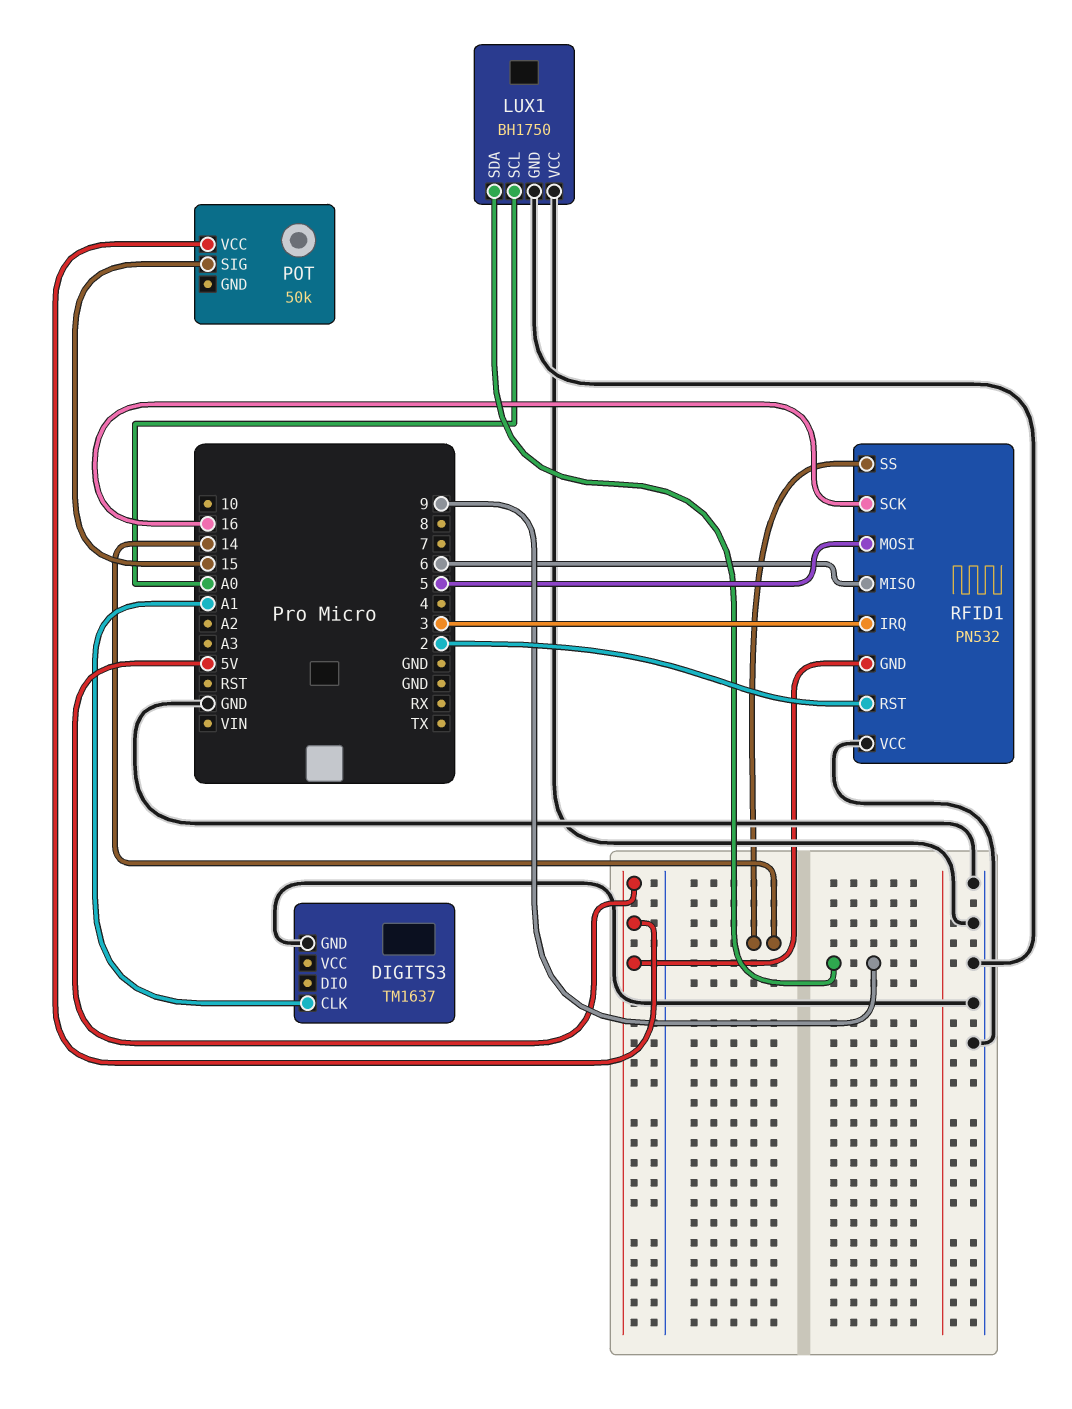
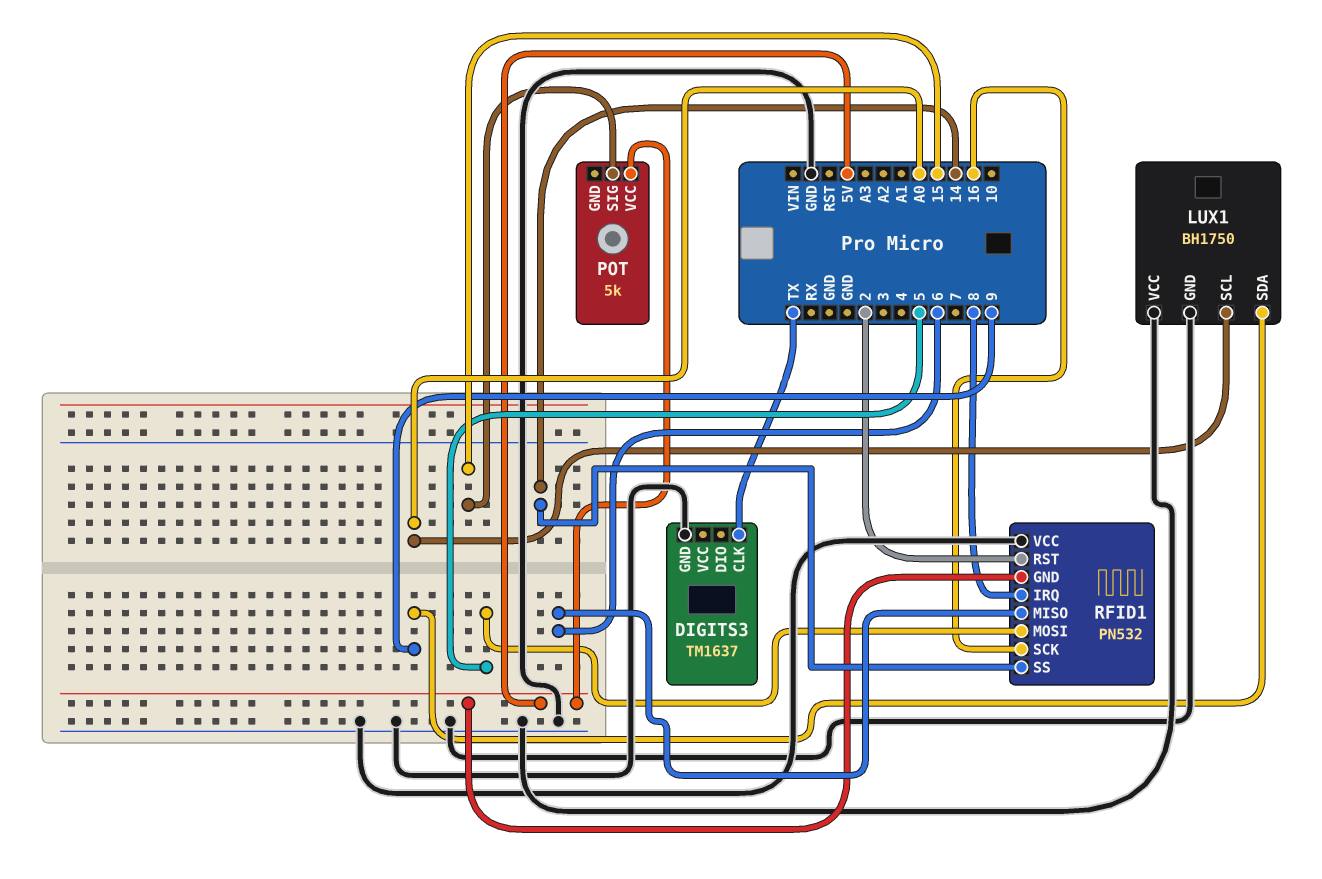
DIGITS3 pin CLK: A1 -> TX
POT: 50k -> 5k
RFID1 pin IRQ: 3 -> 8

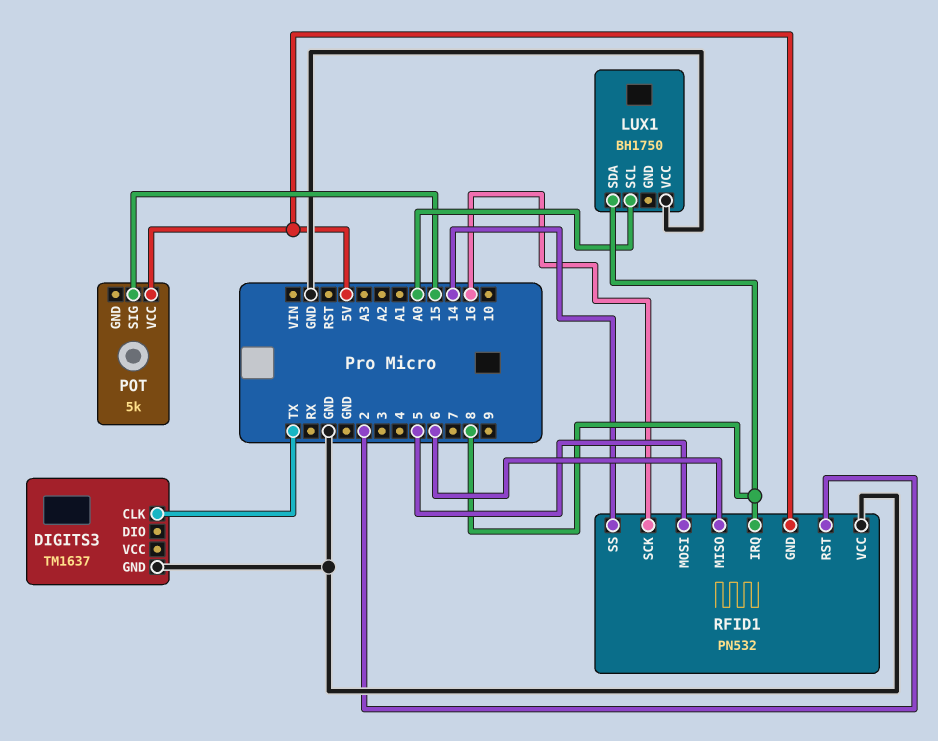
LUX1 pin GND: GND -> none
LUX1 pin SDA: 9 -> 8

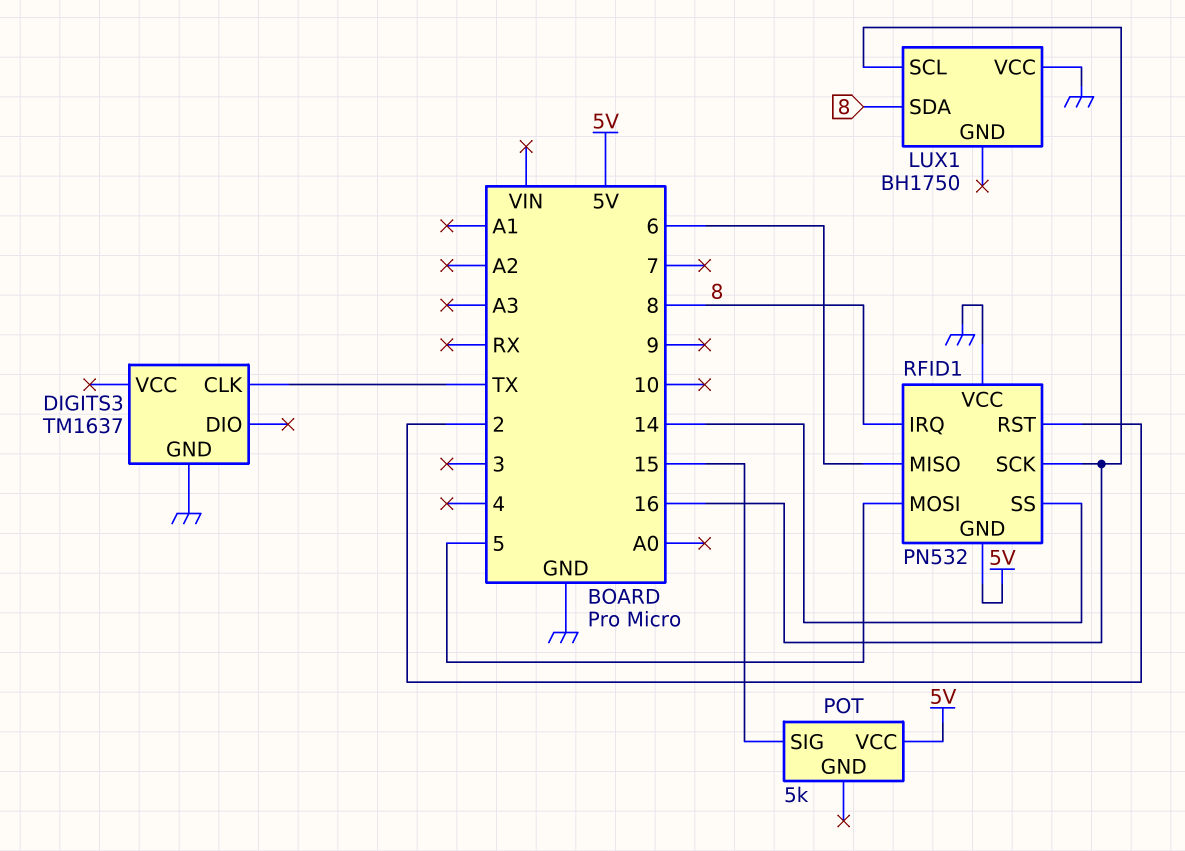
LUX1 pin SCL: A0 -> 16

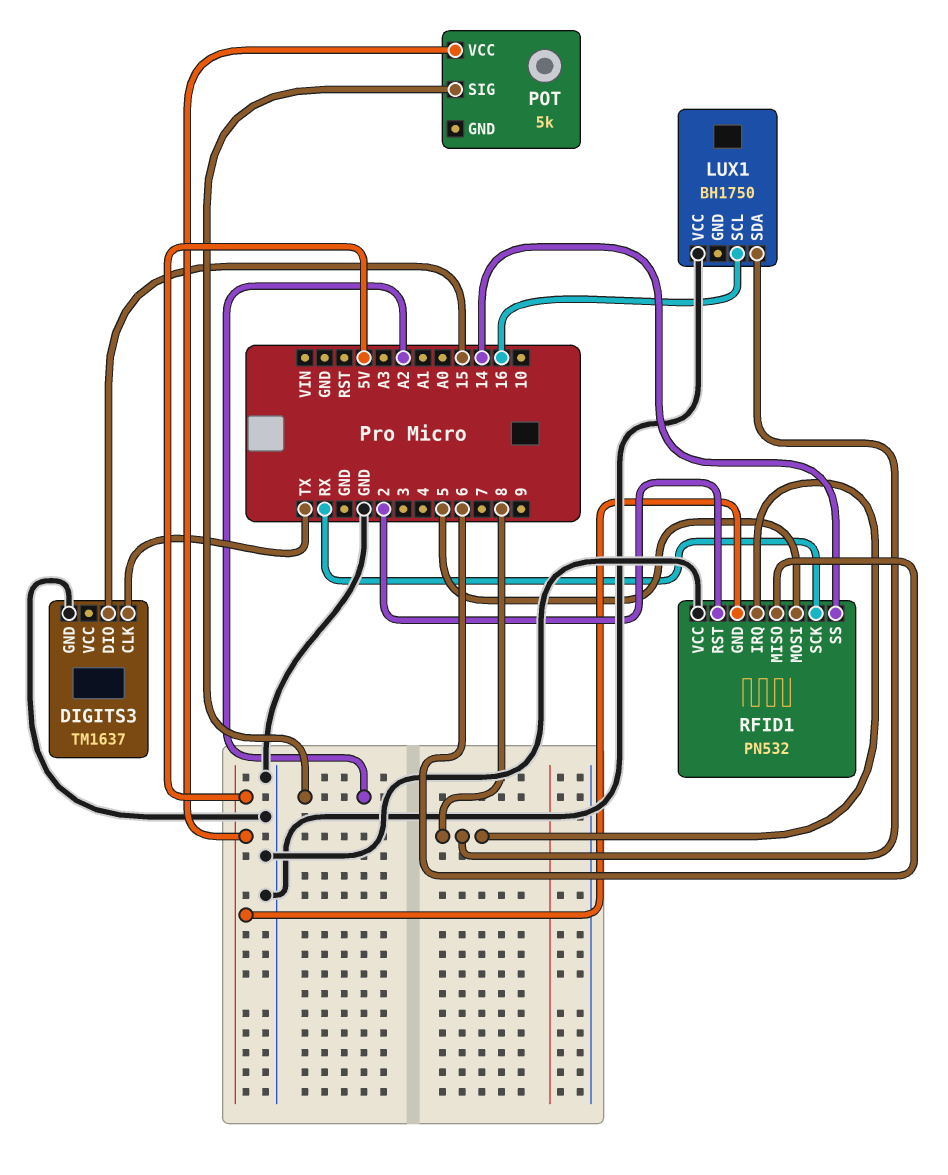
DIGITS3 pin DIO: none -> 15
POT pin SIG: 15 -> A2
RFID1 pin SCK: 16 -> RX

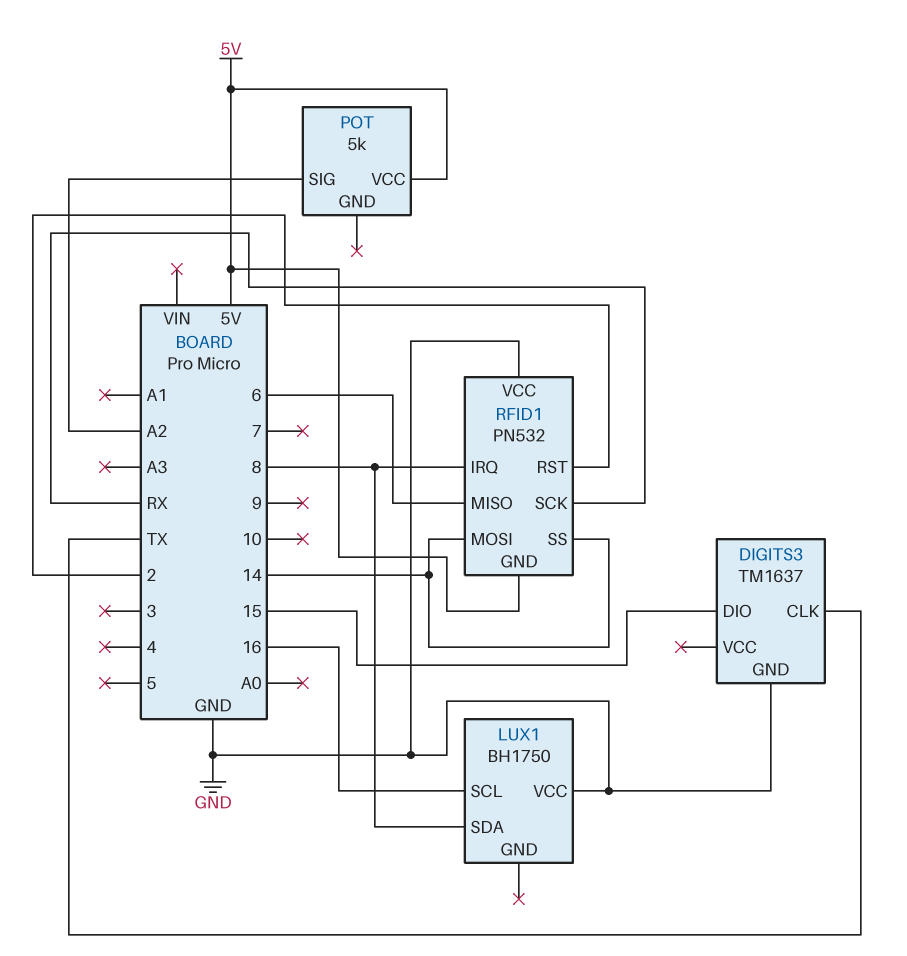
RFID1 pin MOSI: 5 -> 14

